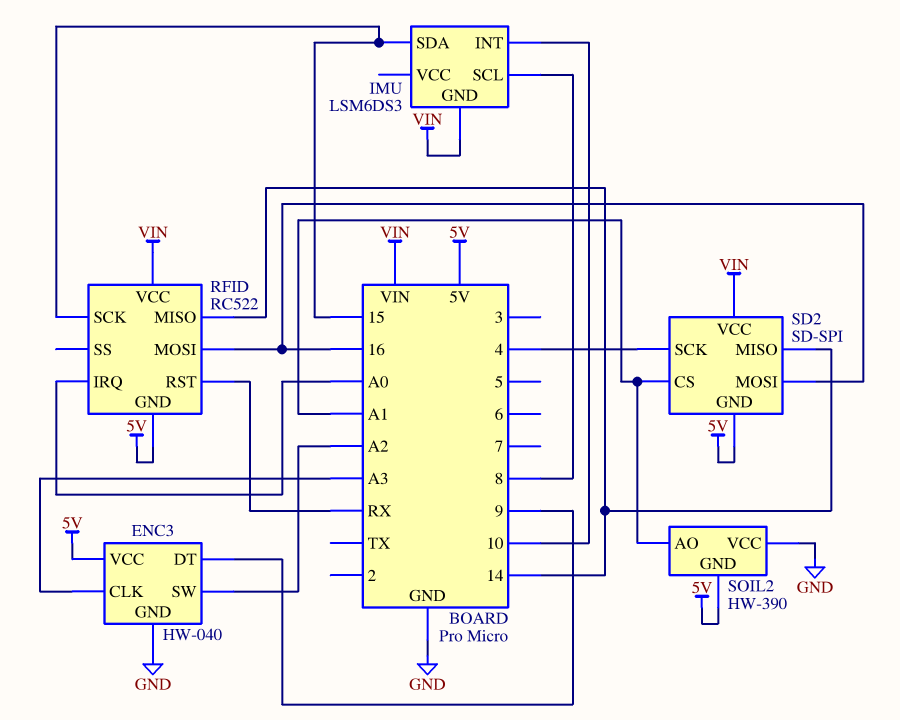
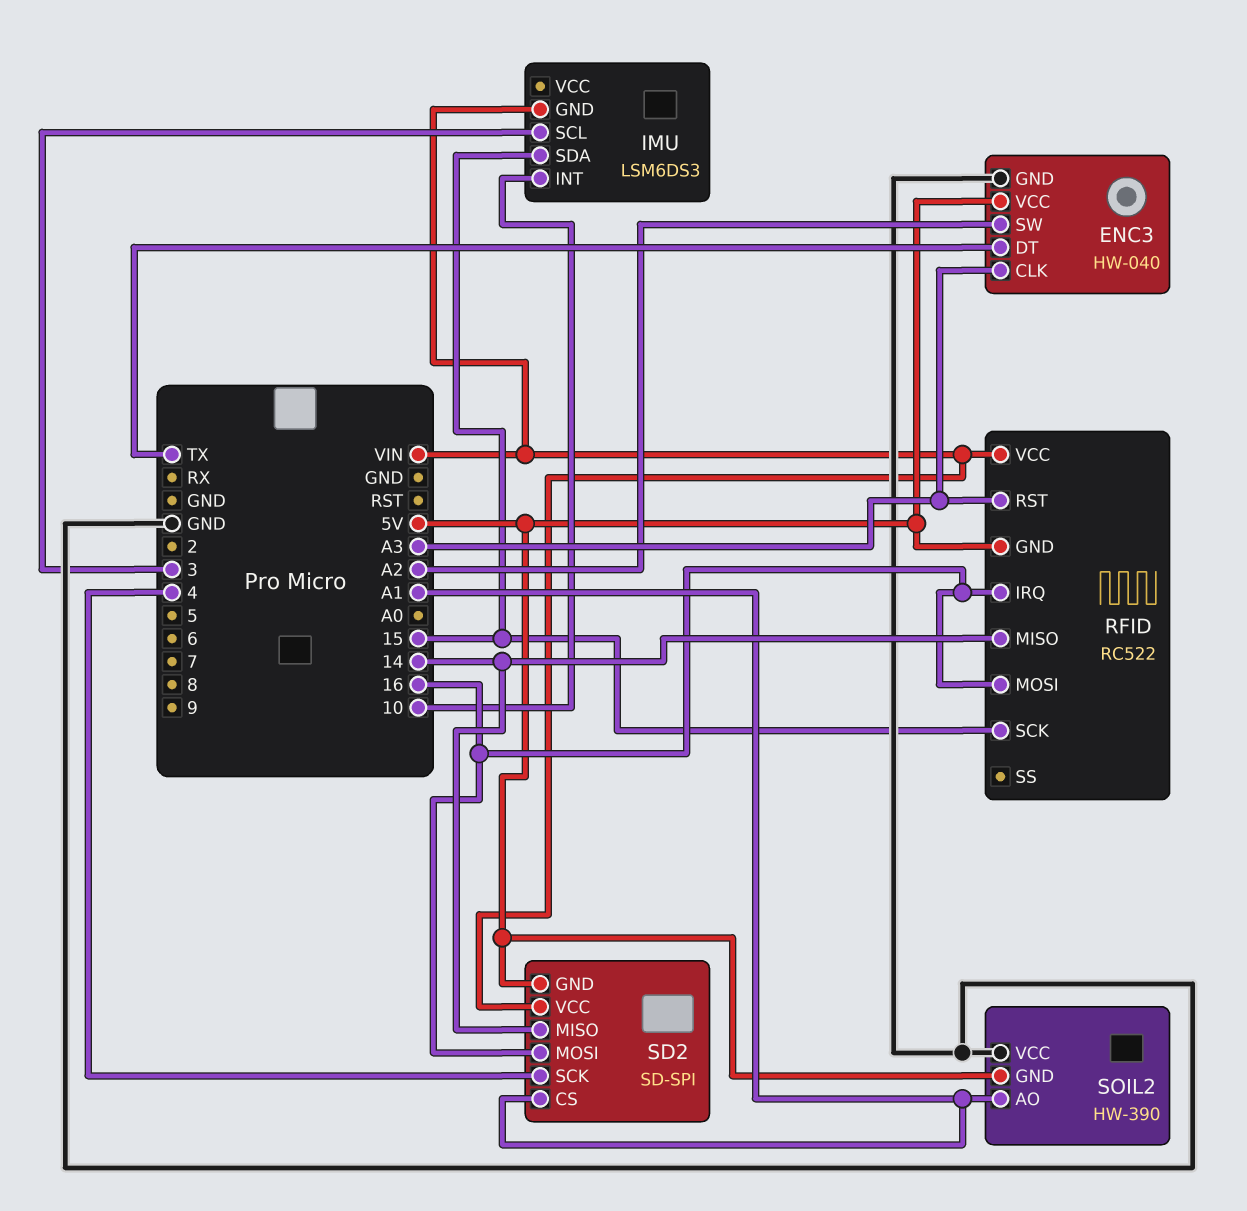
ENC3 pin DT: 9 -> TX
IMU pin SCL: 8 -> 3
RFID pin IRQ: A0 -> 16
RFID pin RST: RX -> A3

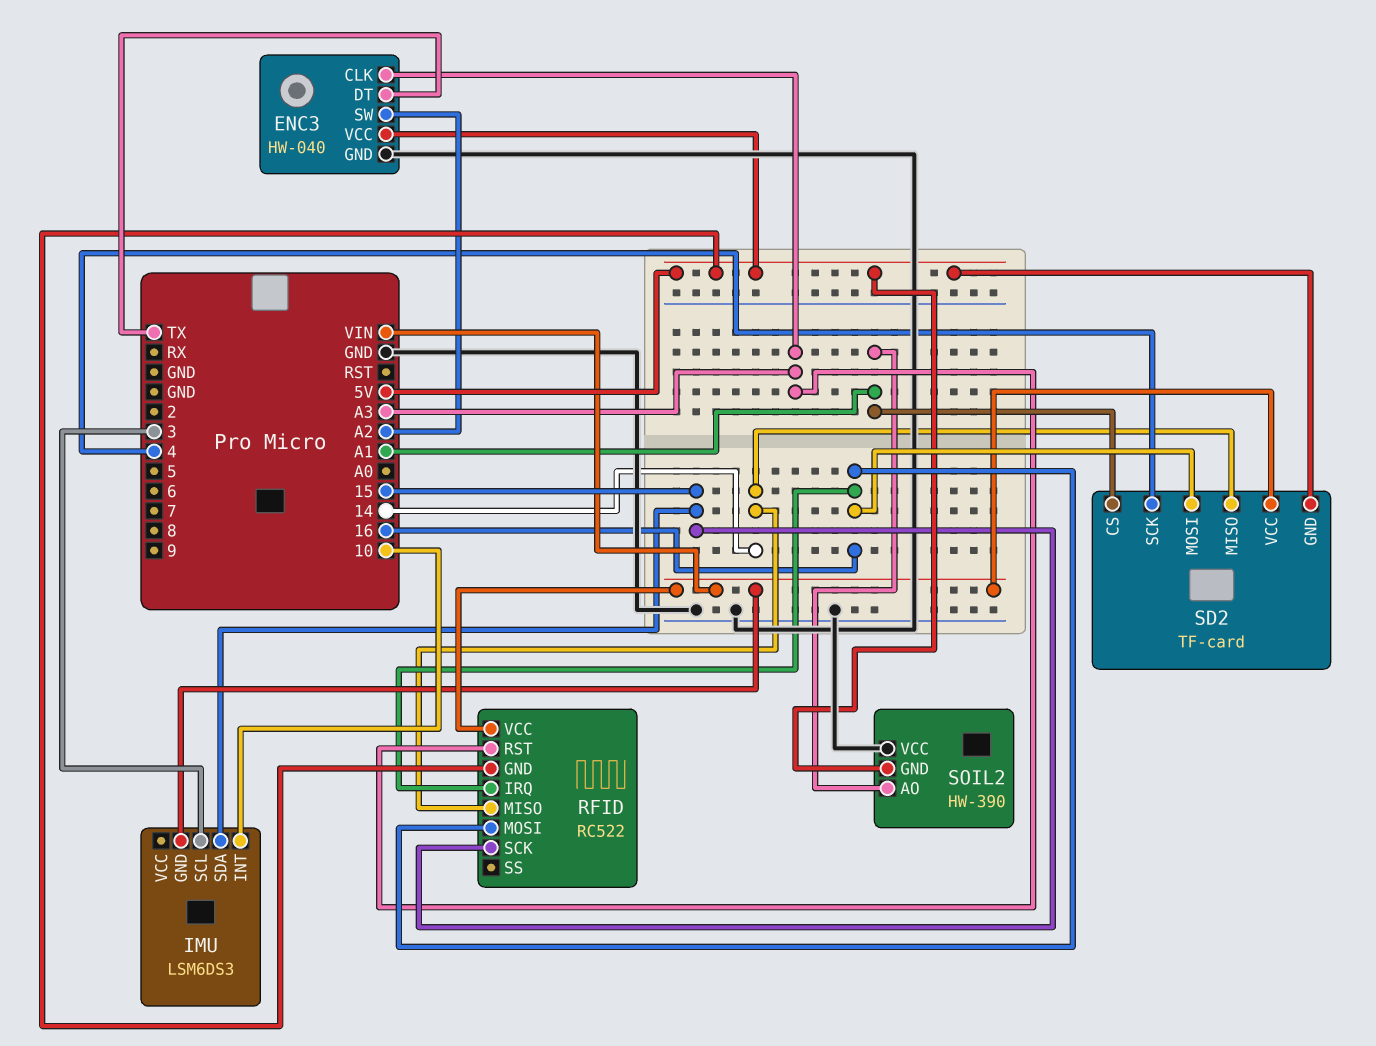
SD2: SD-SPI -> TF-card

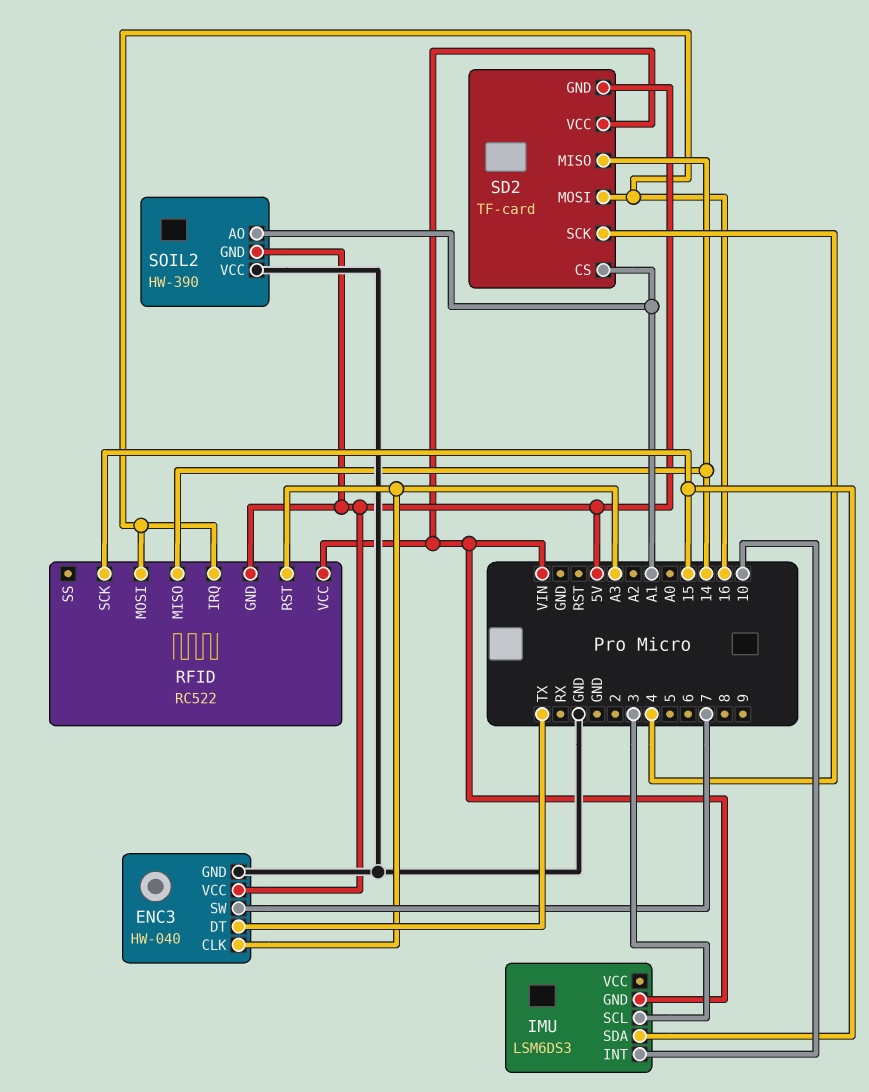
ENC3 pin SW: A2 -> 7

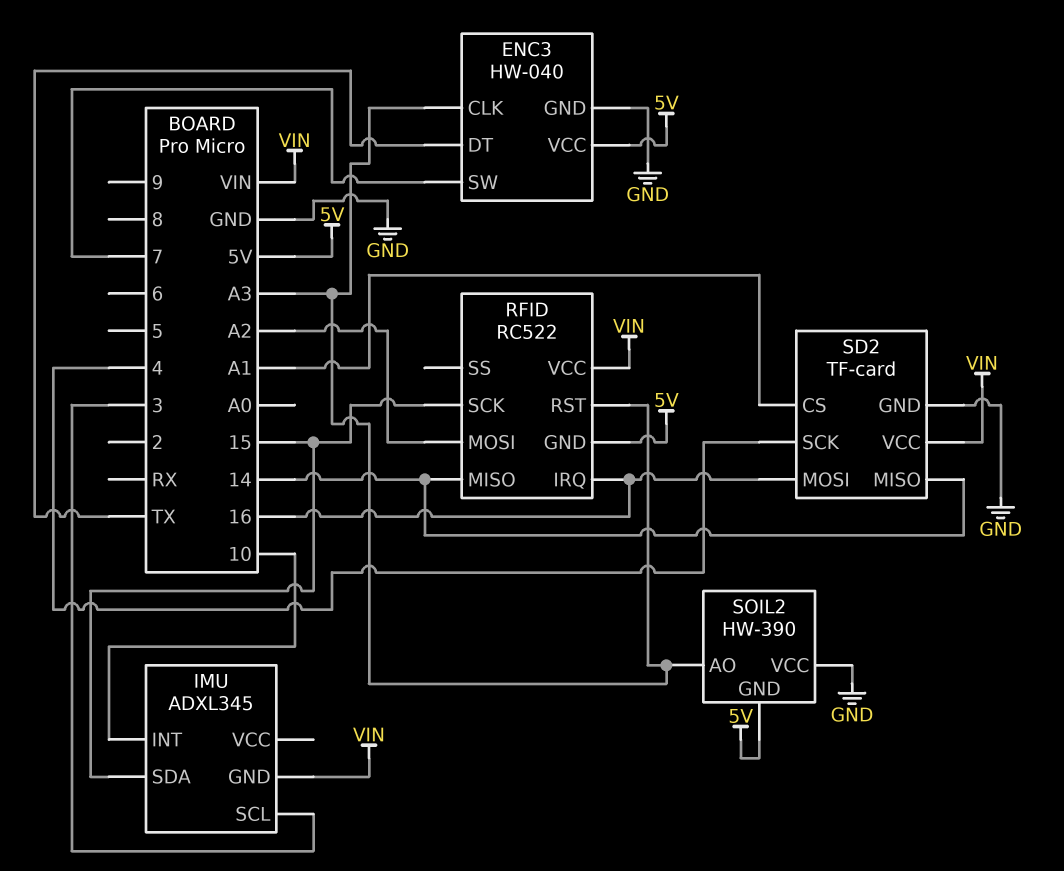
IMU: LSM6DS3 -> ADXL345
RFID pin MOSI: 16 -> A2
SD2 pin GND: 5V -> GND
SOIL2 pin AO: A1 -> A3

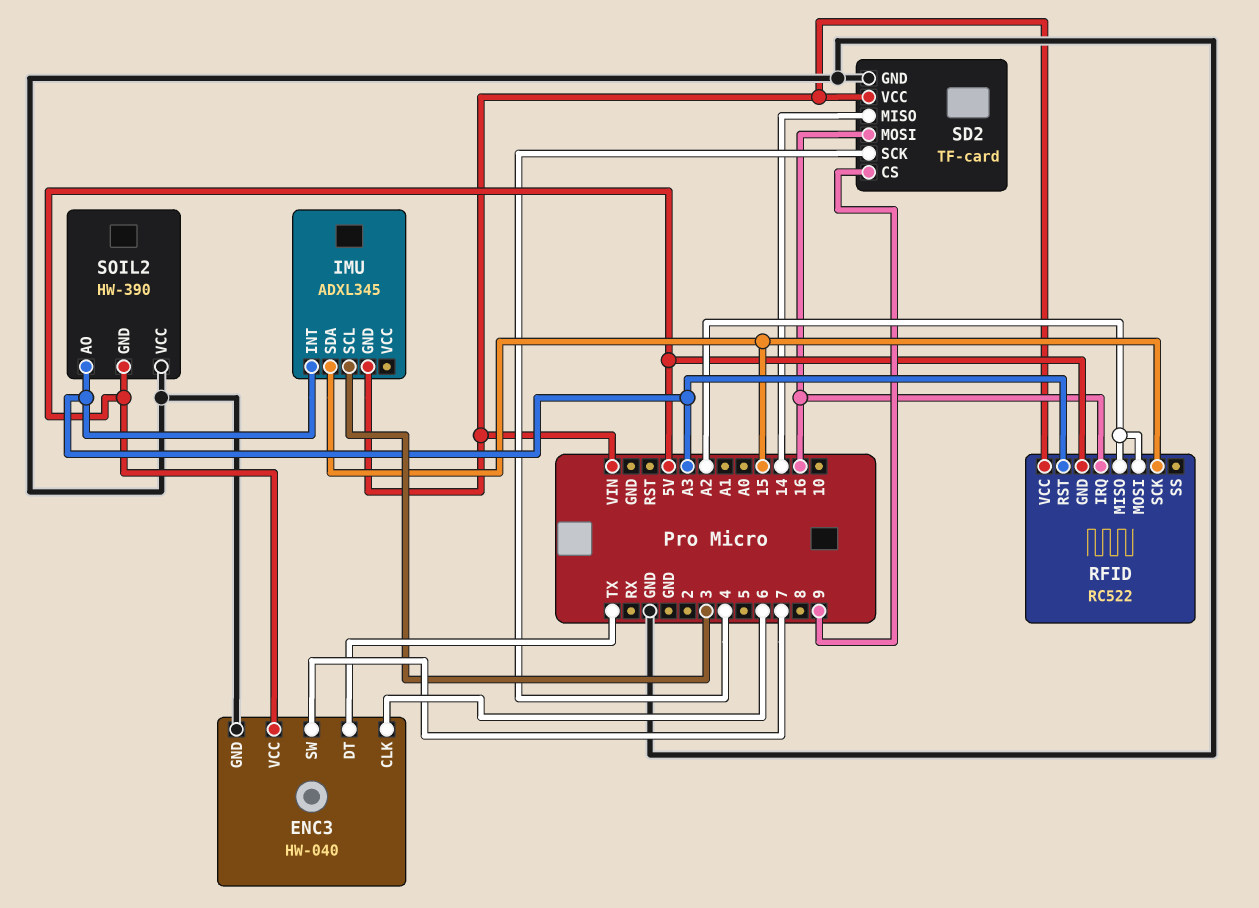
ENC3 pin CLK: A3 -> 6
IMU pin INT: 10 -> A3
RFID pin MISO: 14 -> A2
SD2 pin CS: A1 -> 9

